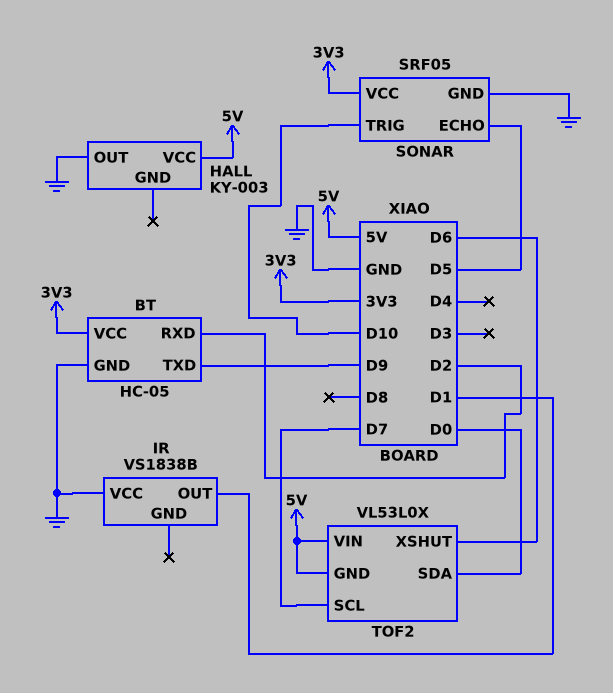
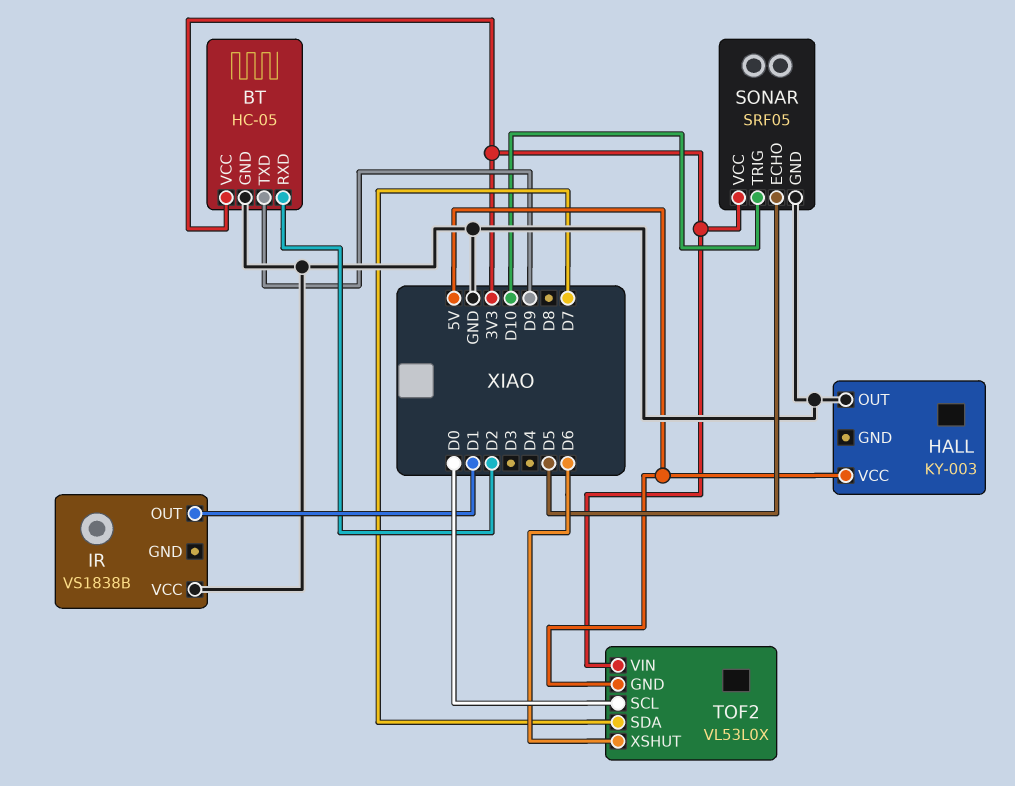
TOF2 pin SCL: D7 -> D0
TOF2 pin SDA: D0 -> D7
TOF2 pin VIN: 5V -> 3V3

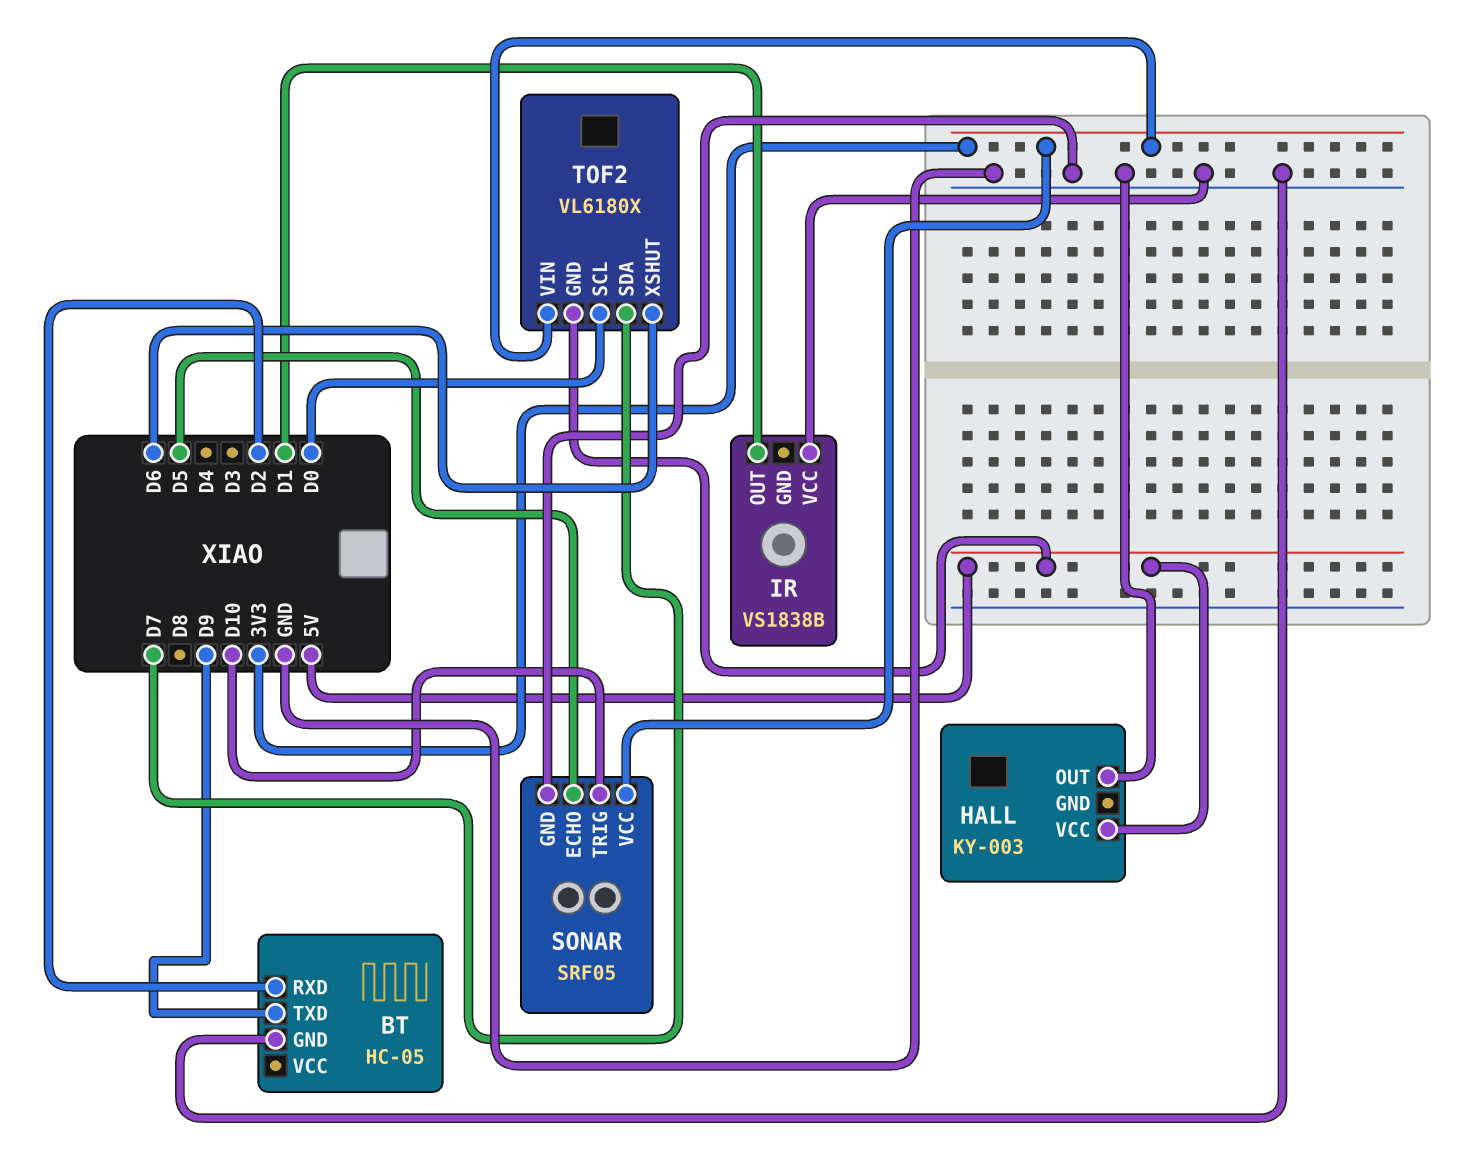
BT pin VCC: 3V3 -> none
TOF2: VL53L0X -> VL6180X

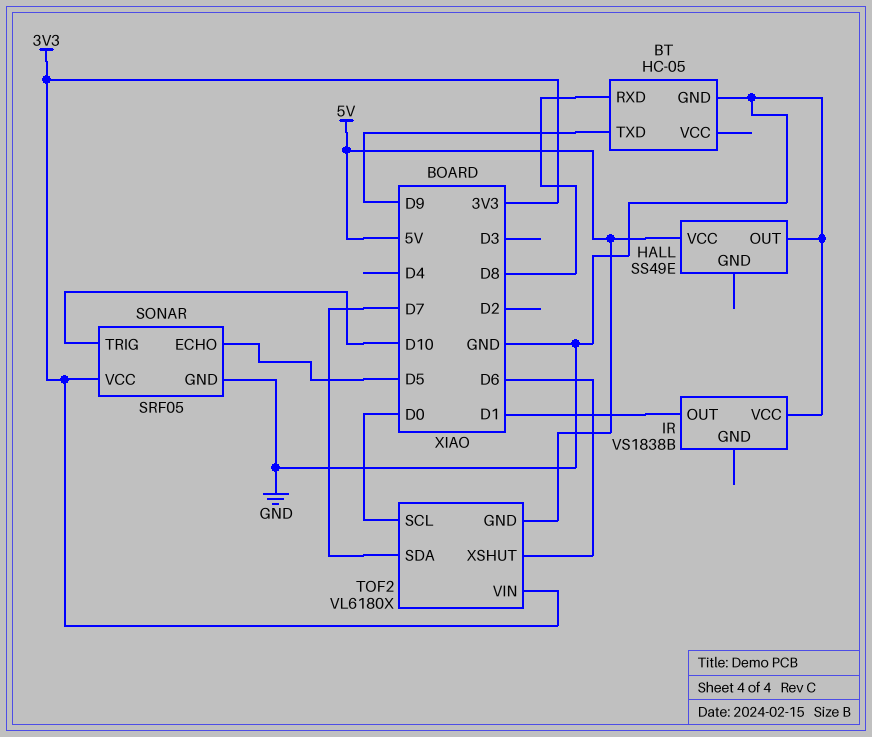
BT pin RXD: D2 -> D8
HALL: KY-003 -> SS49E

